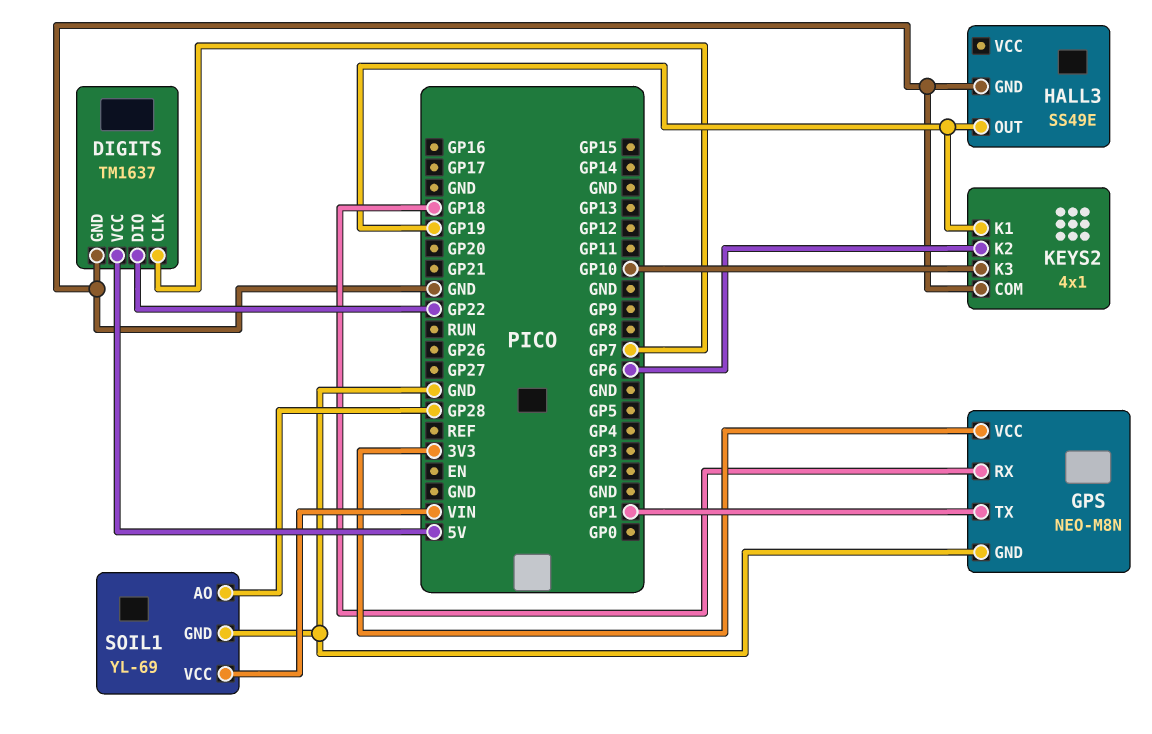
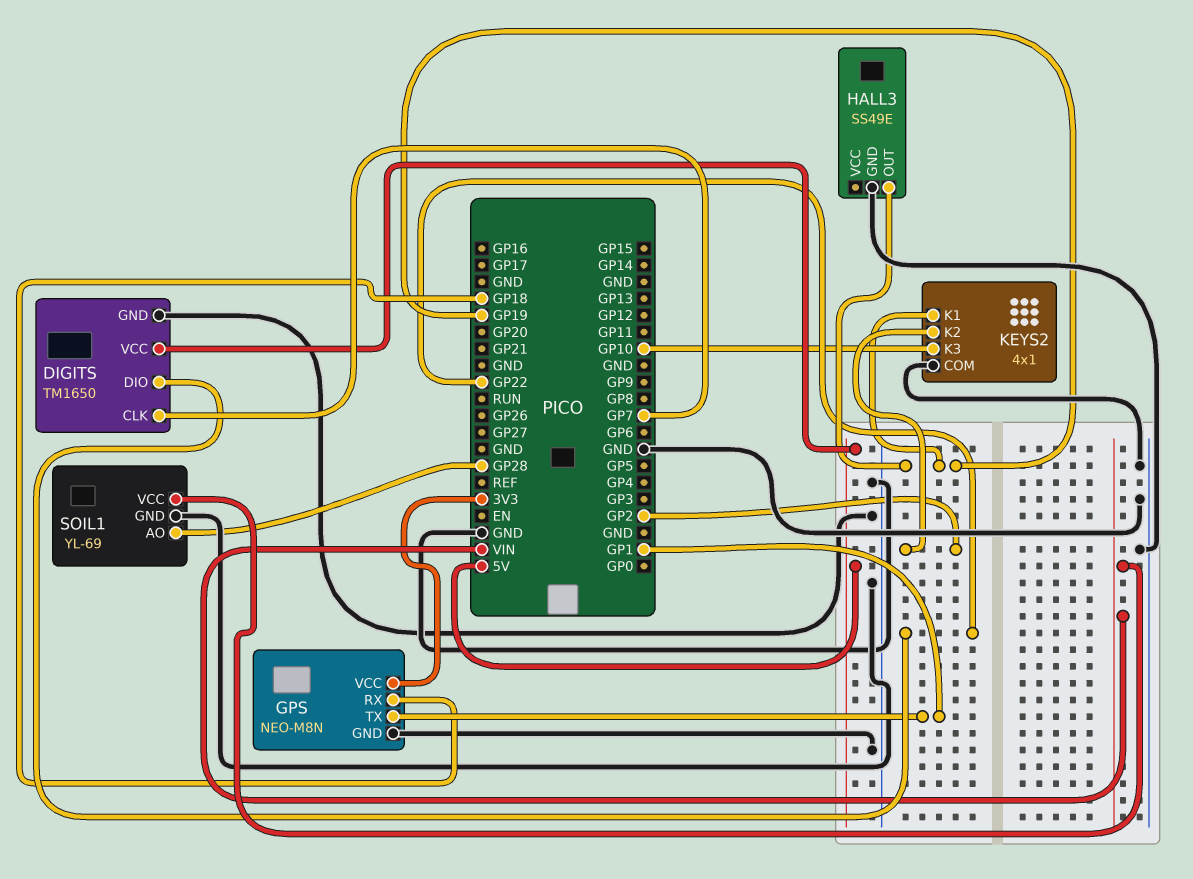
DIGITS: TM1637 -> TM1650
KEYS2 pin K2: GP6 -> GP2

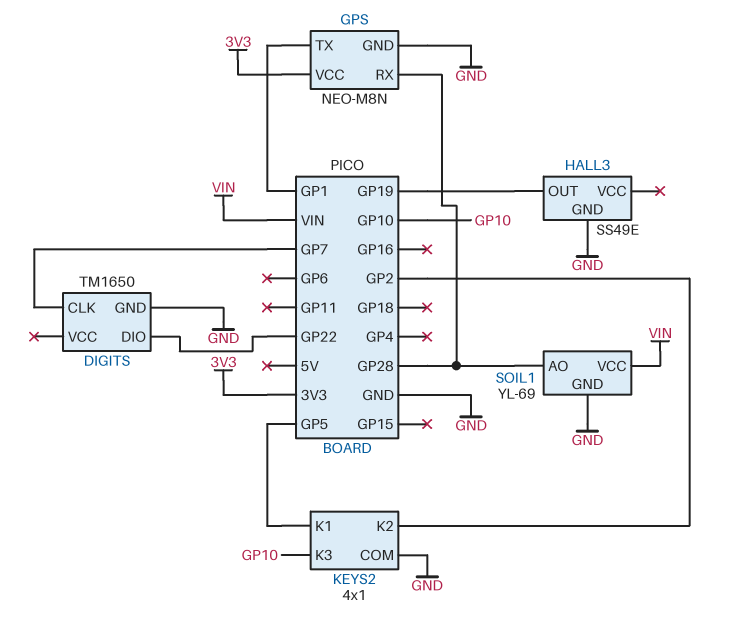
DIGITS pin VCC: 5V -> none
GPS pin RX: GP18 -> GP28
KEYS2 pin K1: GP19 -> GP5

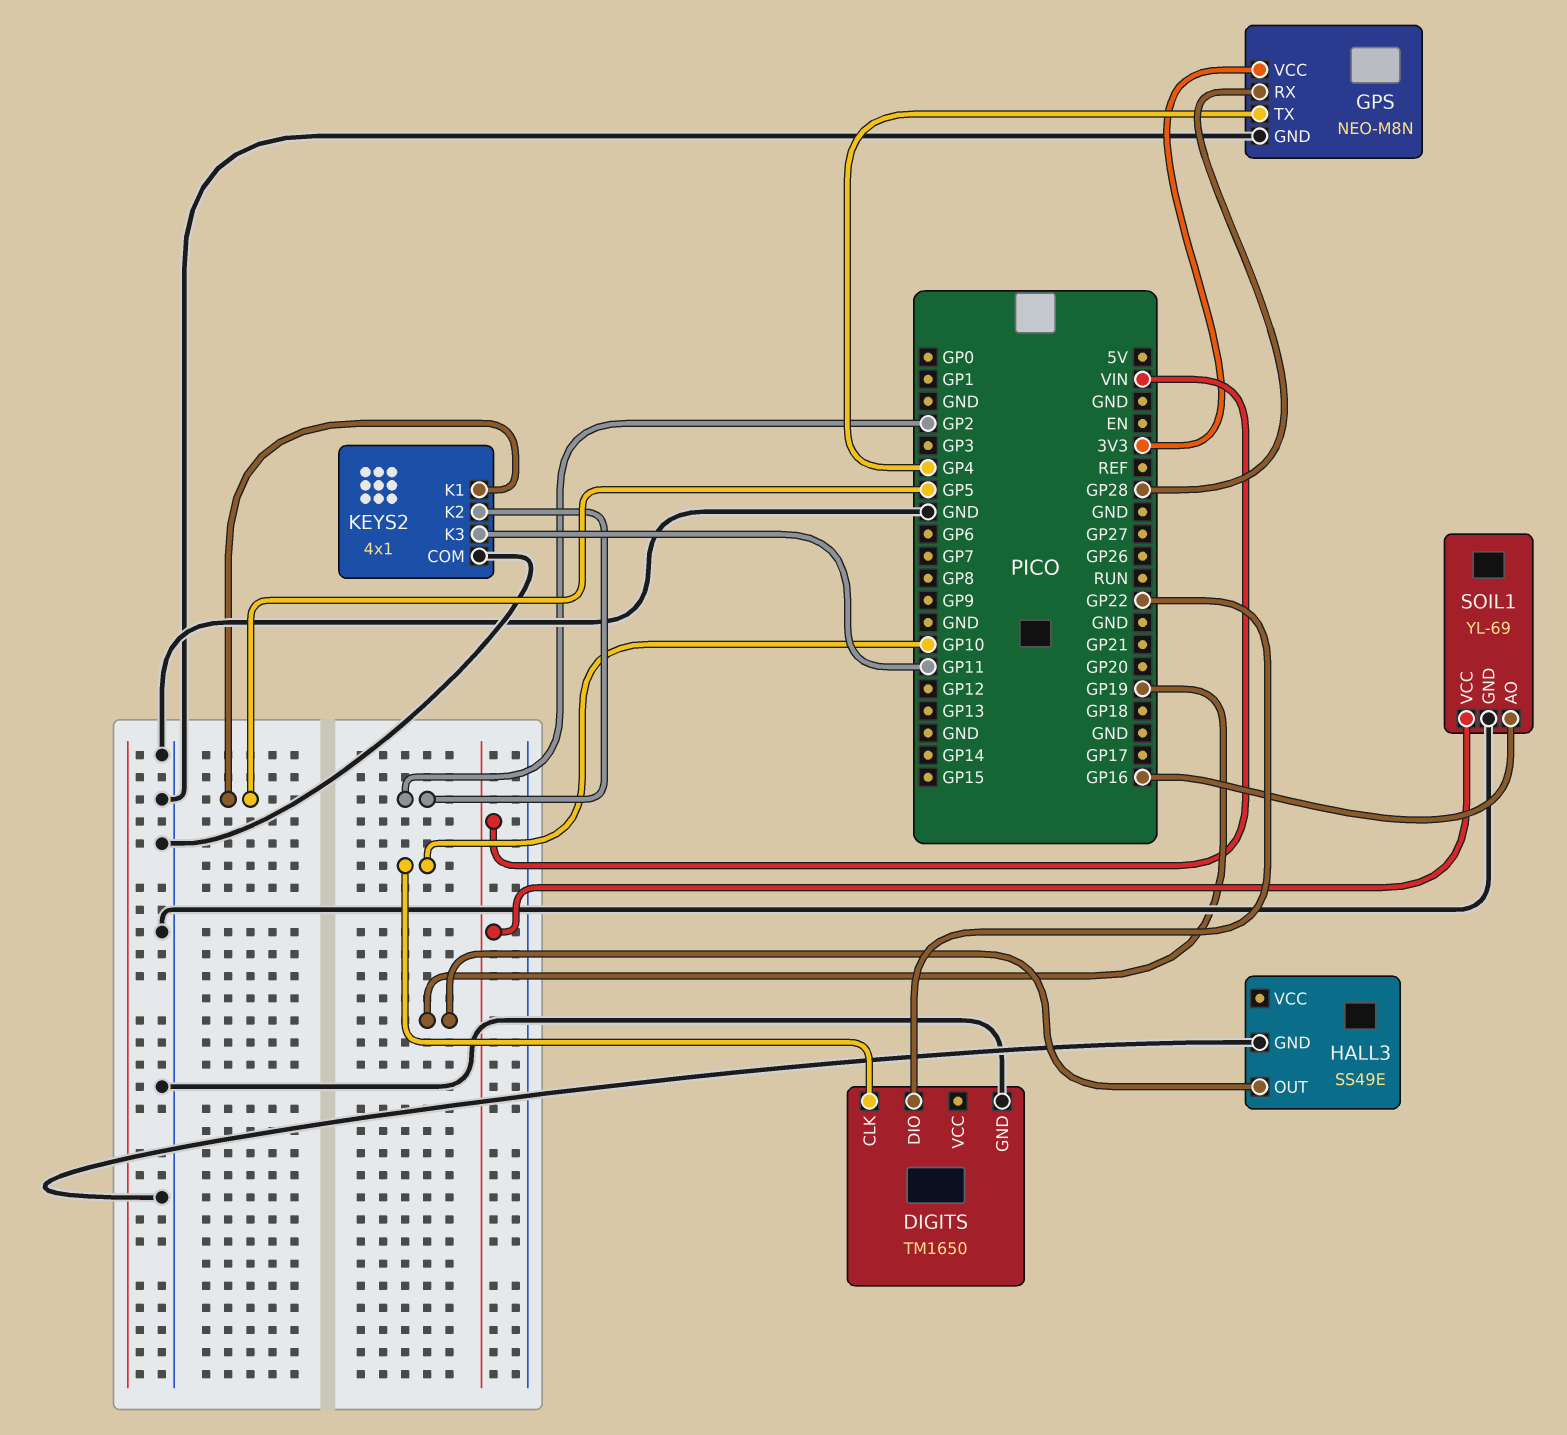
DIGITS pin CLK: GP7 -> GP10
GPS pin TX: GP1 -> GP4
KEYS2 pin K3: GP10 -> GP11
SOIL1 pin AO: GP28 -> GP16

